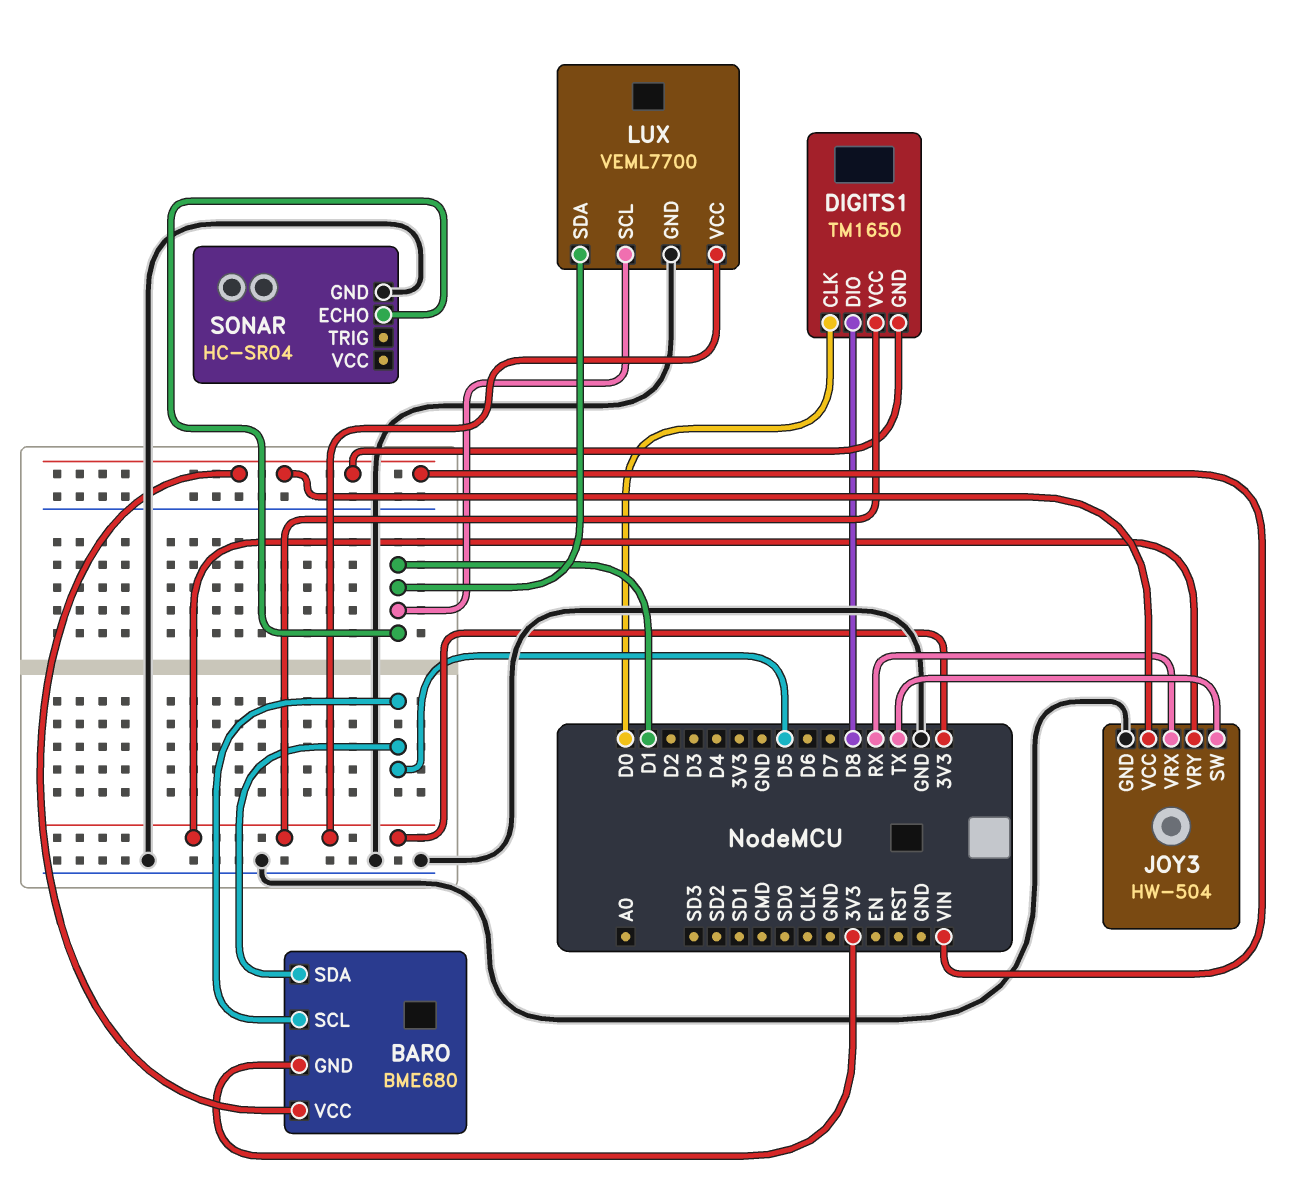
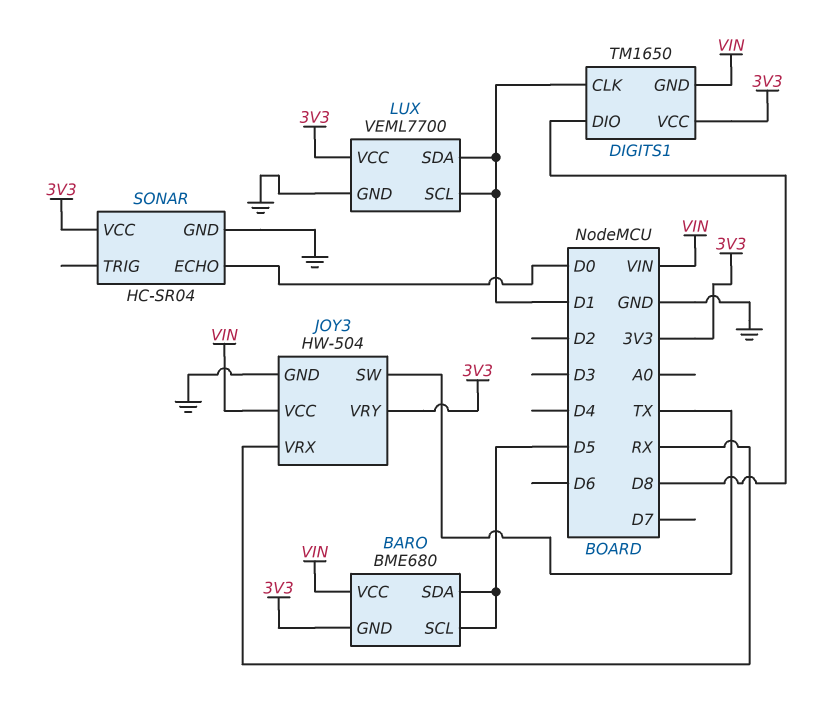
DIGITS1 pin CLK: D0 -> D1
SONAR pin ECHO: D1 -> D0
SONAR pin VCC: none -> 3V3

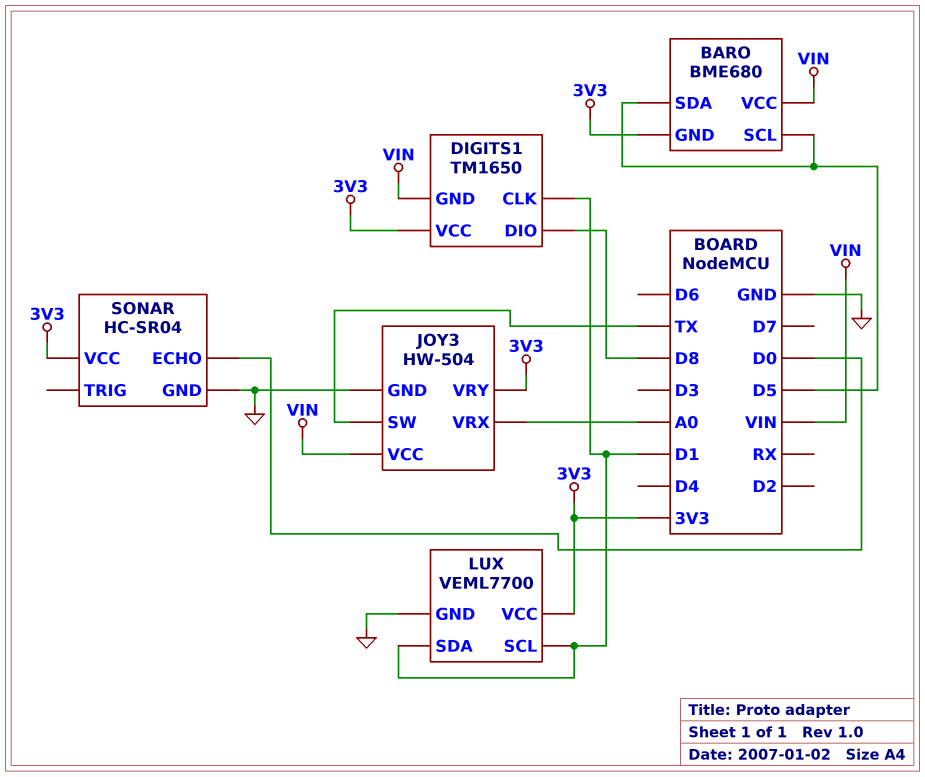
JOY3 pin VRX: RX -> A0

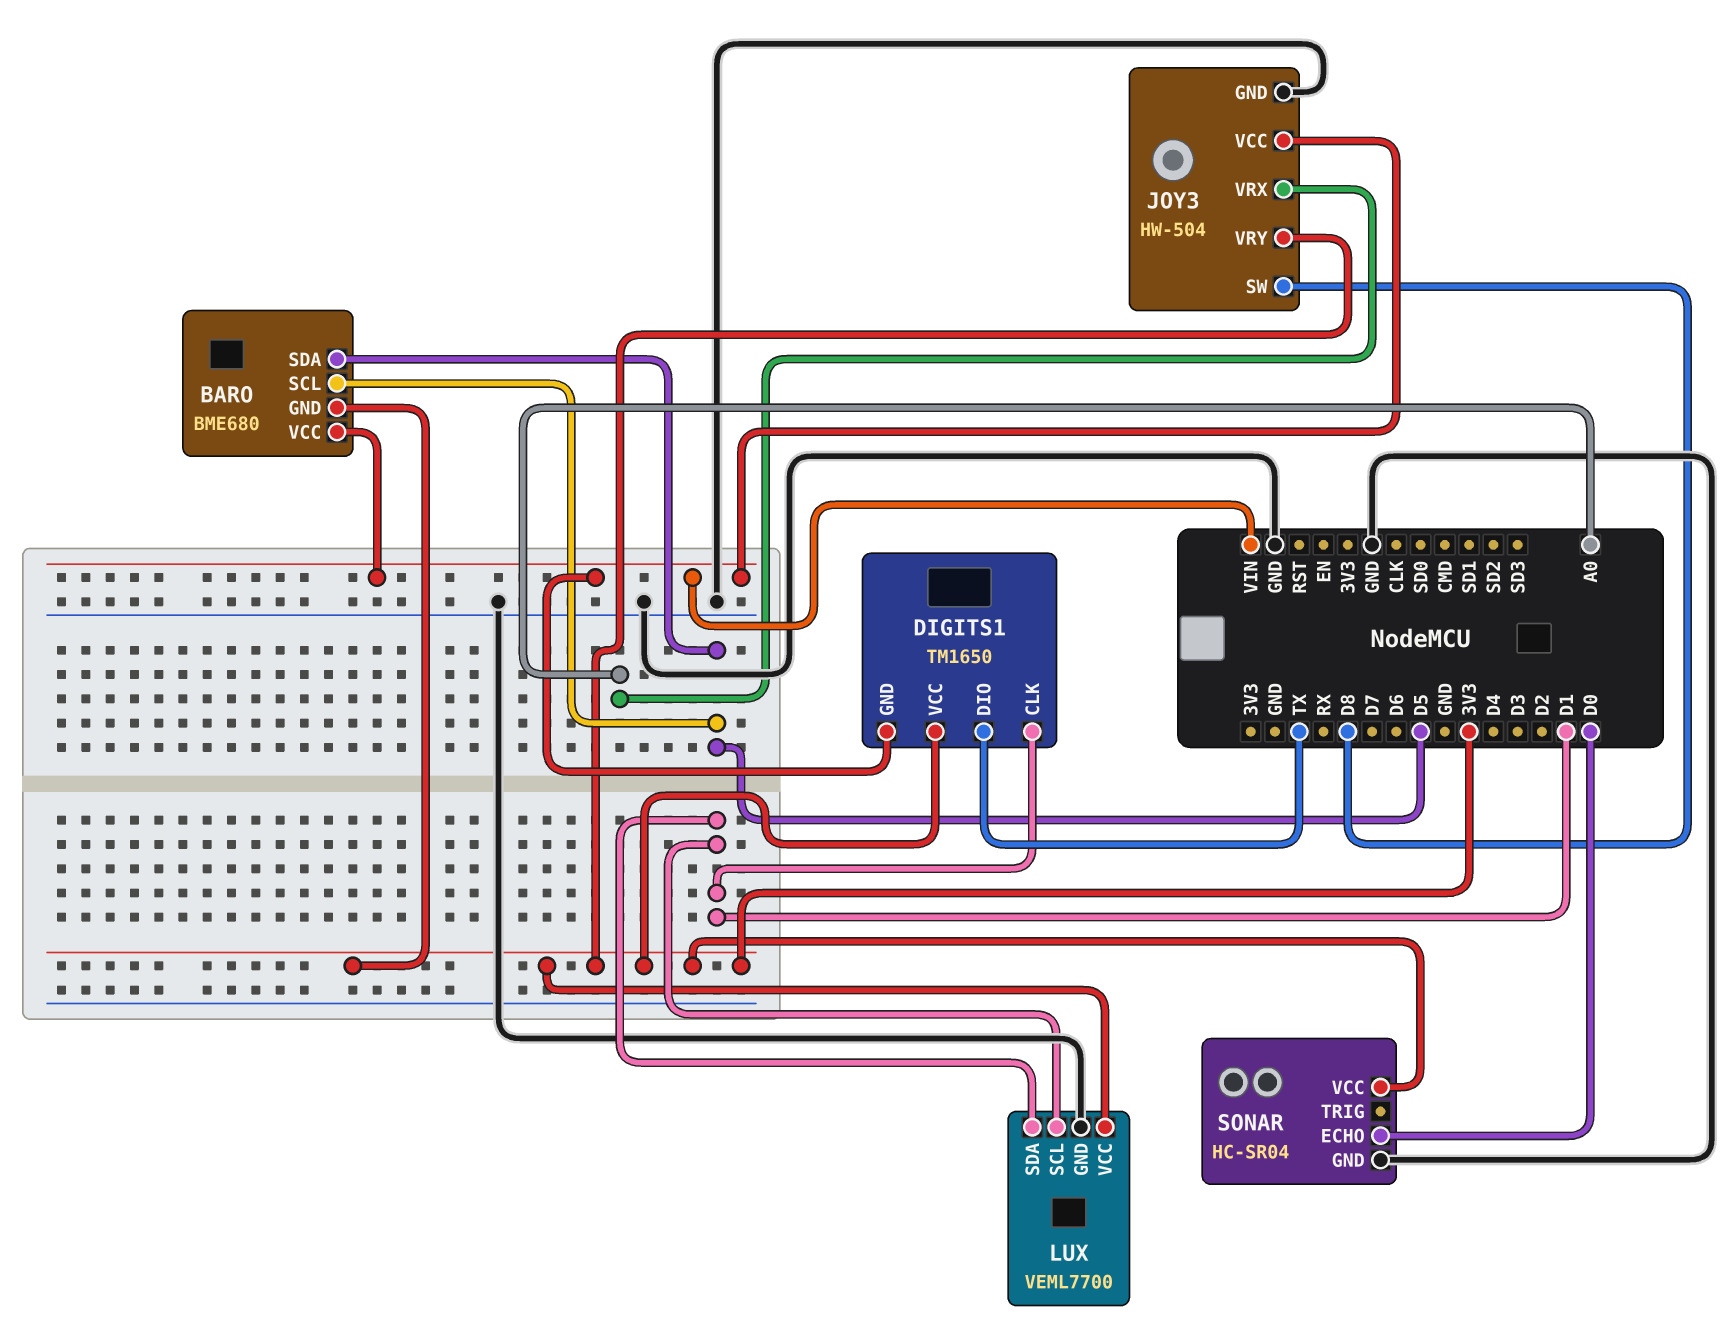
DIGITS1 pin DIO: D8 -> TX
JOY3 pin SW: TX -> D8

